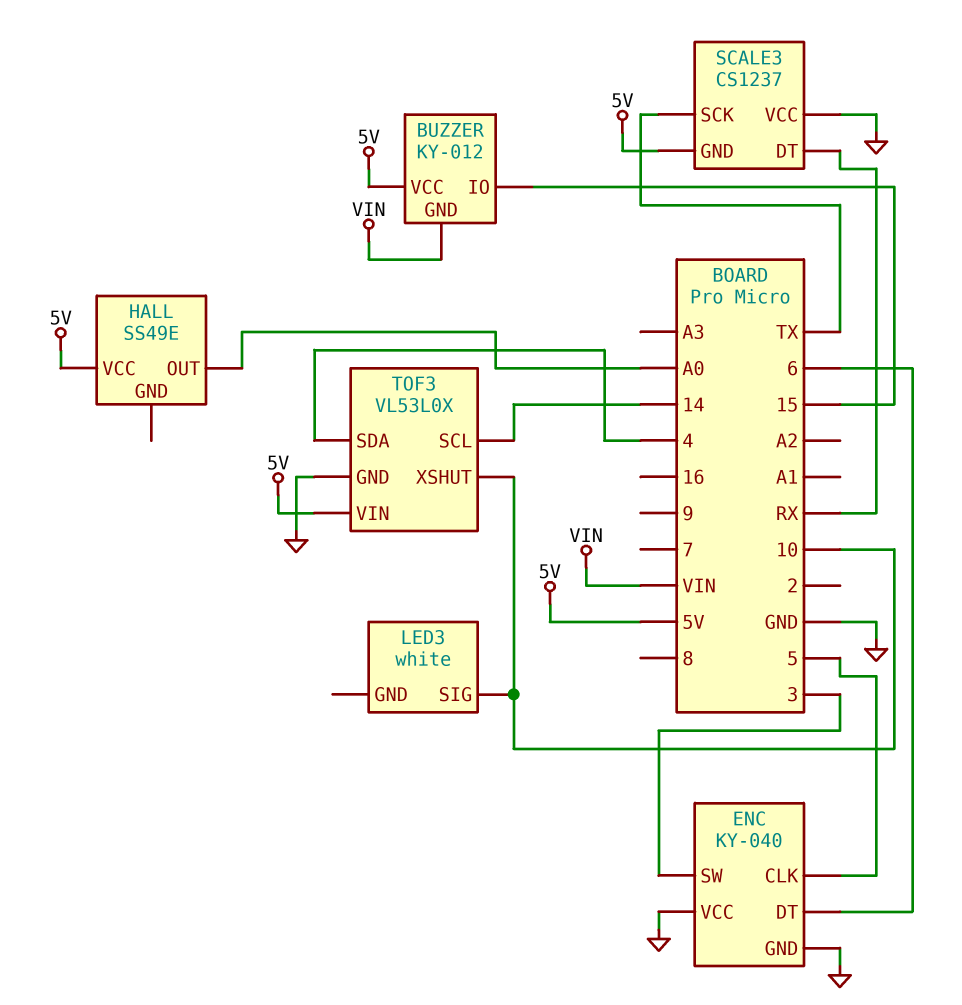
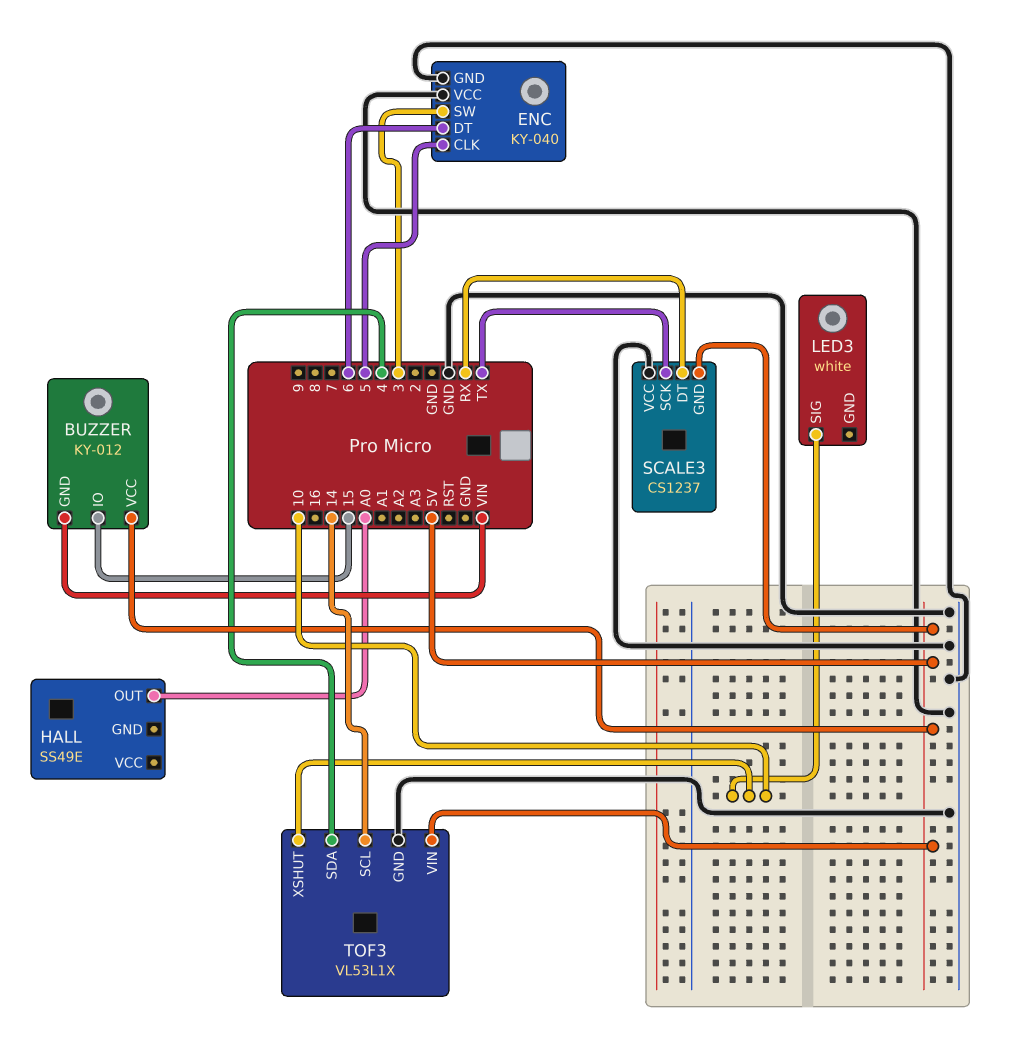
HALL pin VCC: 5V -> none
TOF3: VL53L0X -> VL53L1X

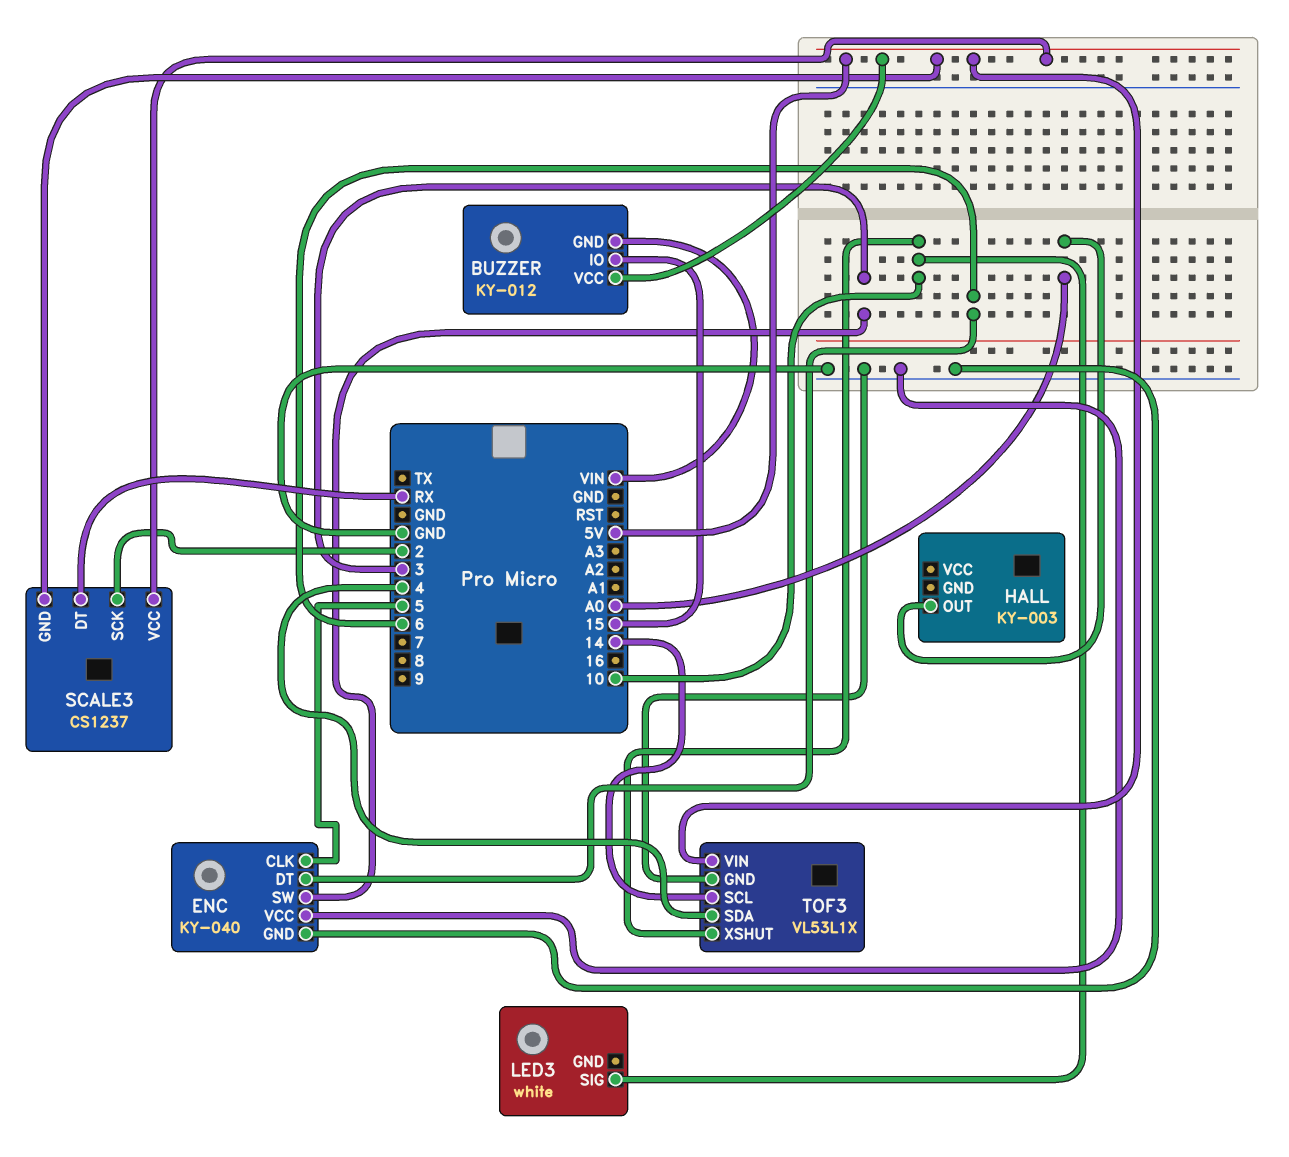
HALL: SS49E -> KY-003
SCALE3 pin SCK: TX -> 2
SCALE3 pin VCC: GND -> 5V

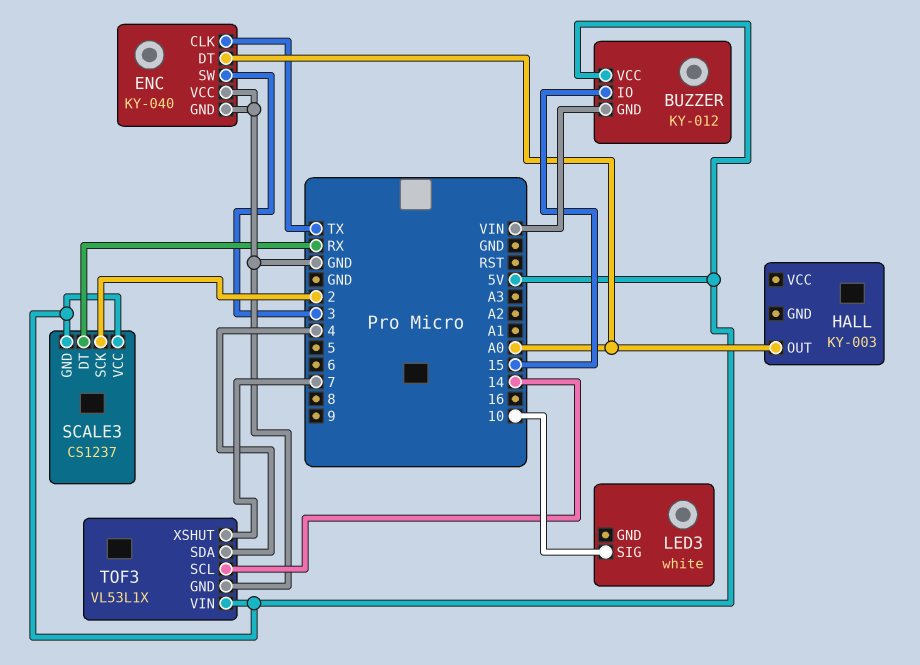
ENC pin CLK: 5 -> TX
ENC pin DT: 6 -> A0
TOF3 pin XSHUT: 10 -> 7

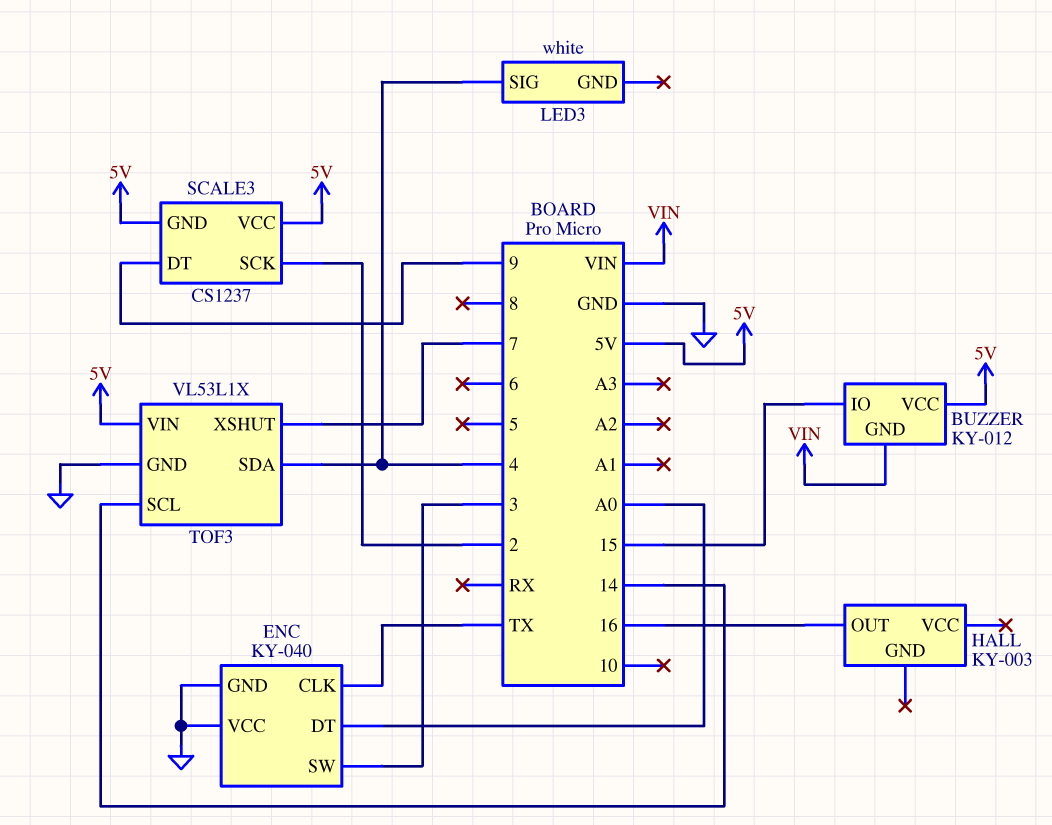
HALL pin OUT: A0 -> 16
LED3 pin SIG: 10 -> 4
SCALE3 pin DT: RX -> 9

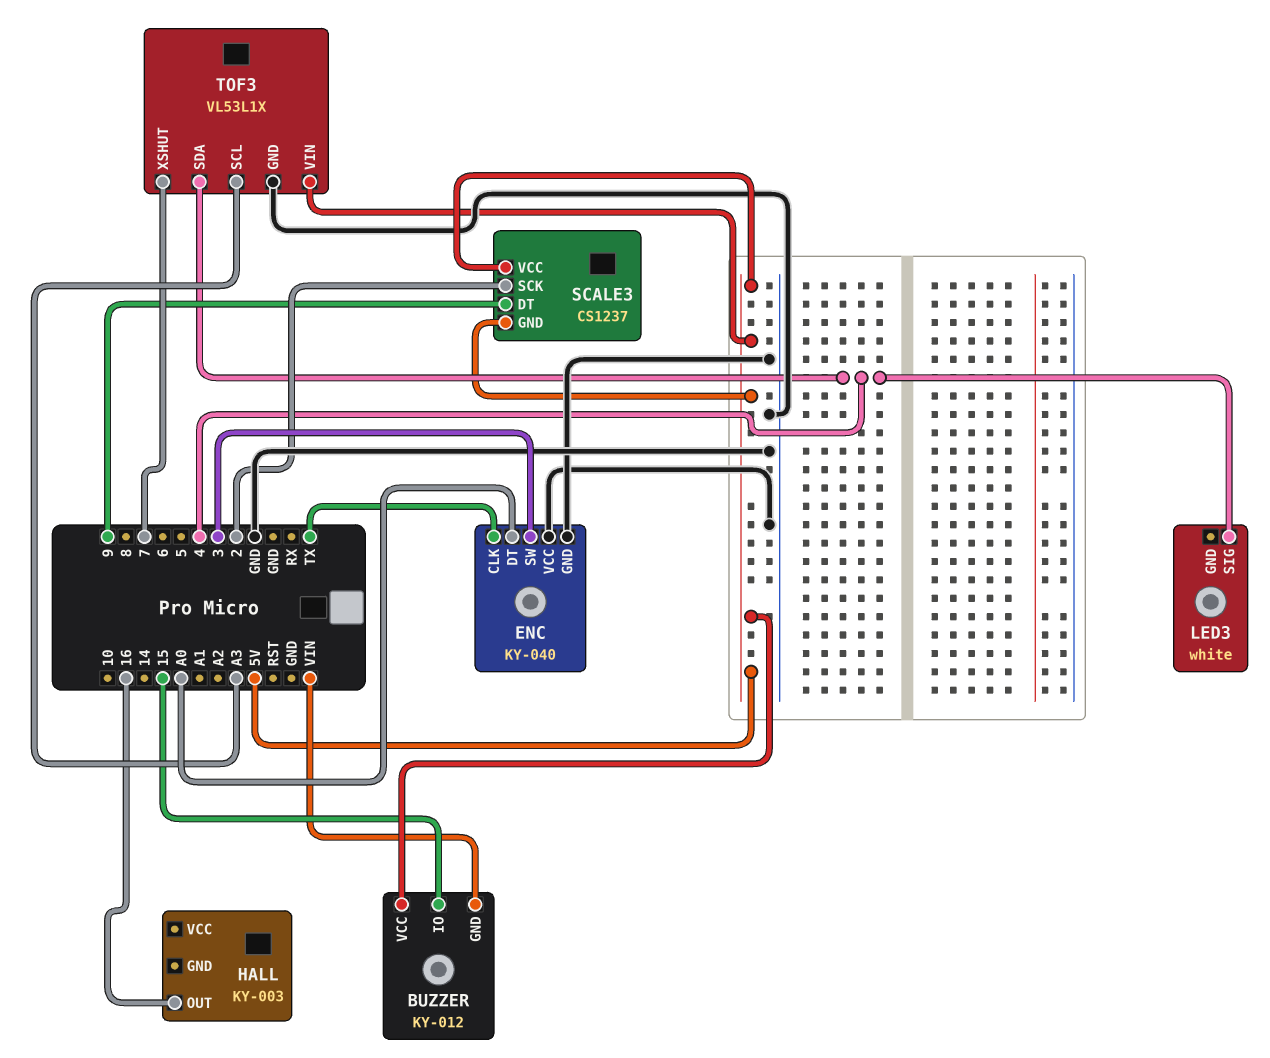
TOF3 pin SCL: 14 -> A3

